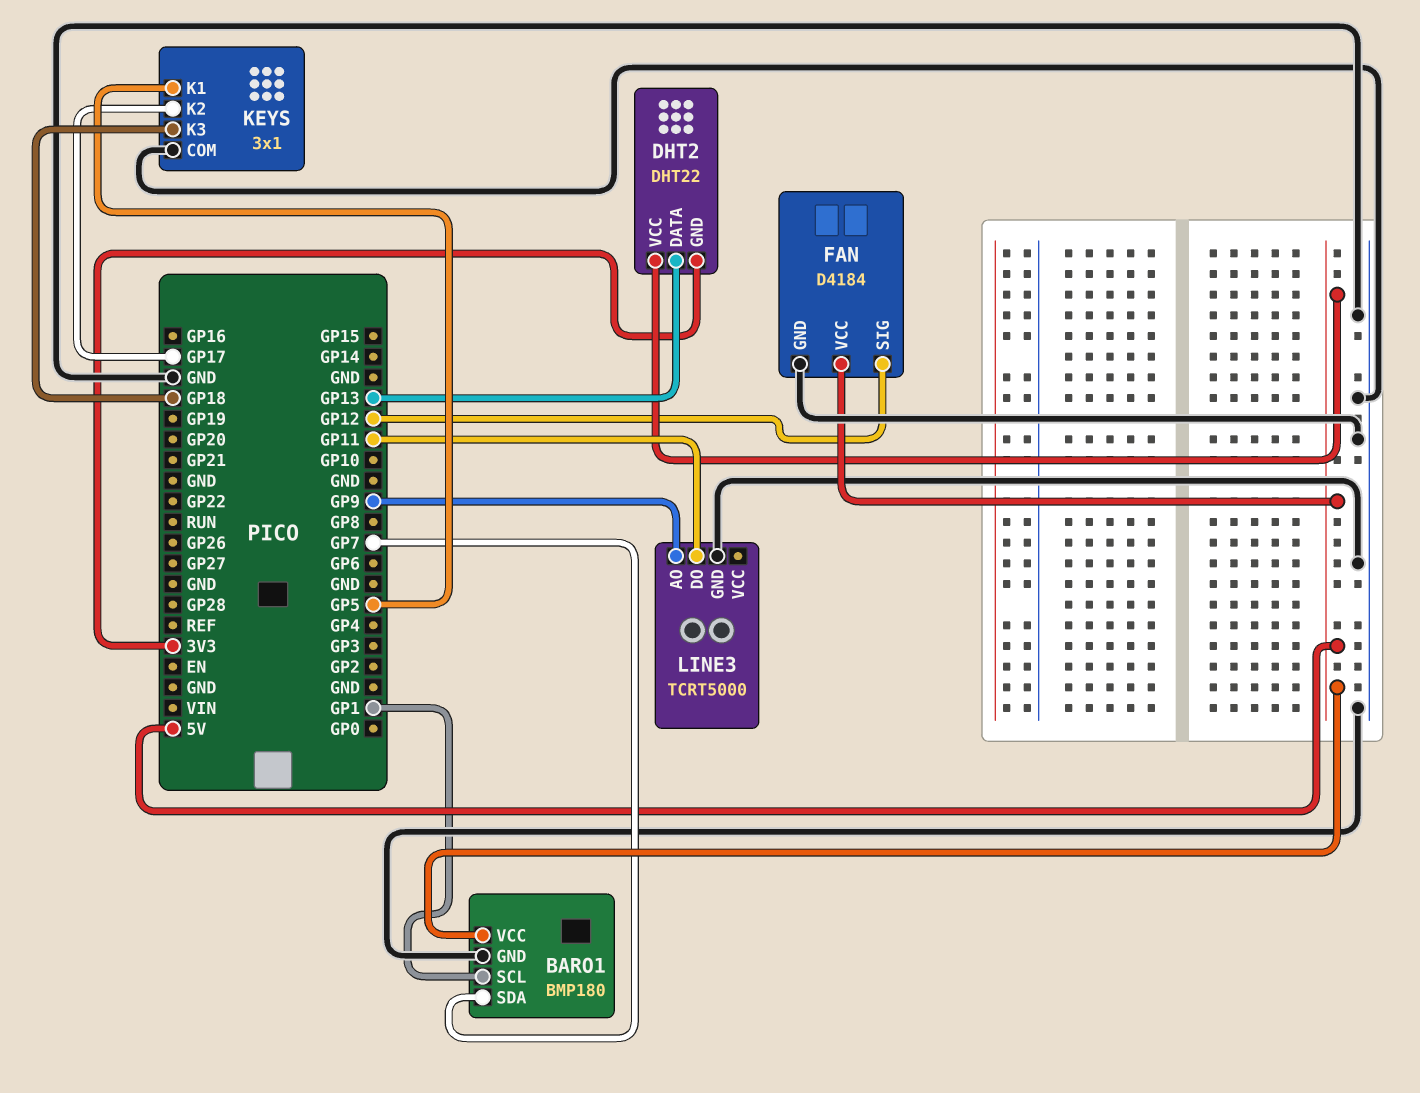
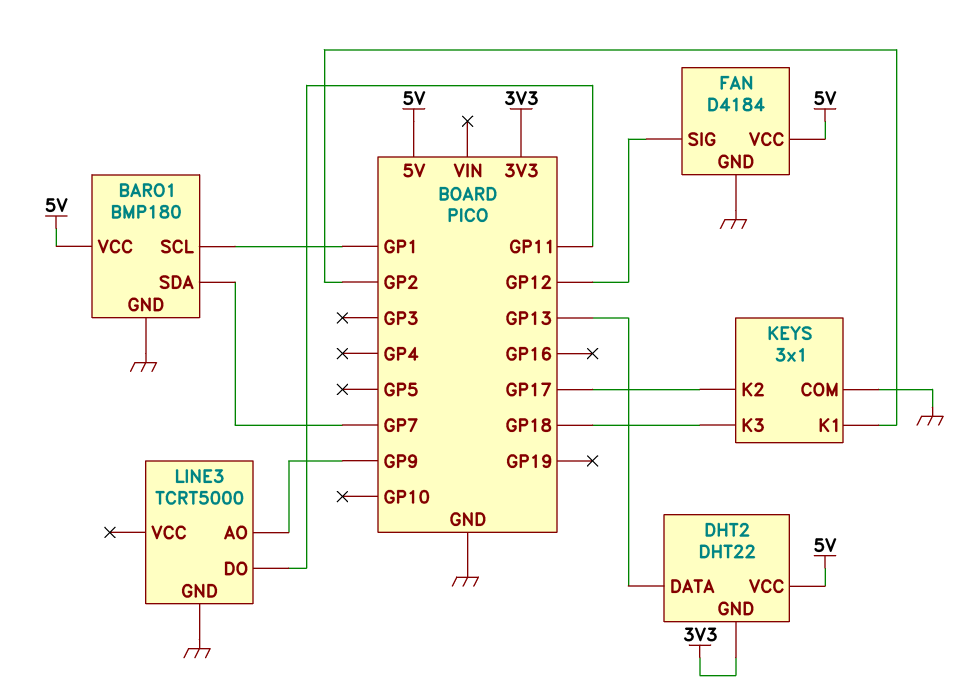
KEYS pin K1: GP5 -> GP2

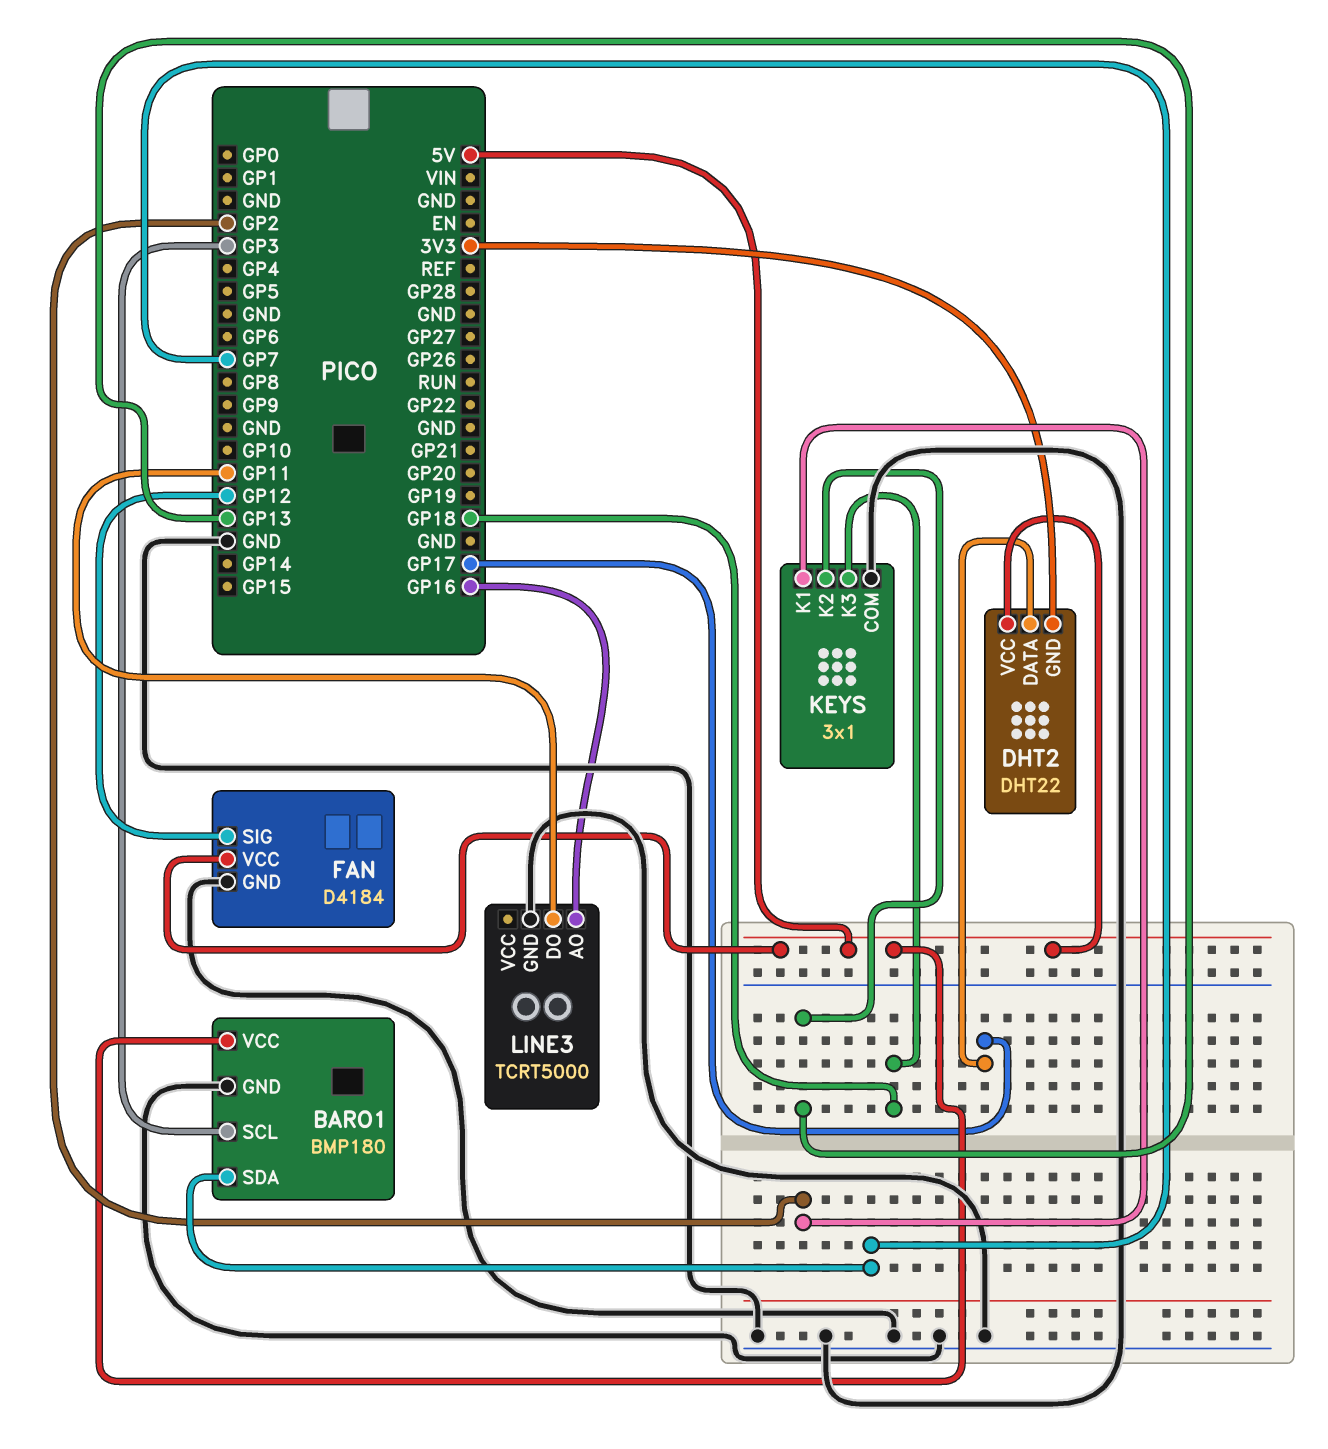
BARO1 pin SCL: GP1 -> GP3
DHT2 pin DATA: GP13 -> GP17
KEYS pin K2: GP17 -> GP13
LINE3 pin AO: GP9 -> GP16

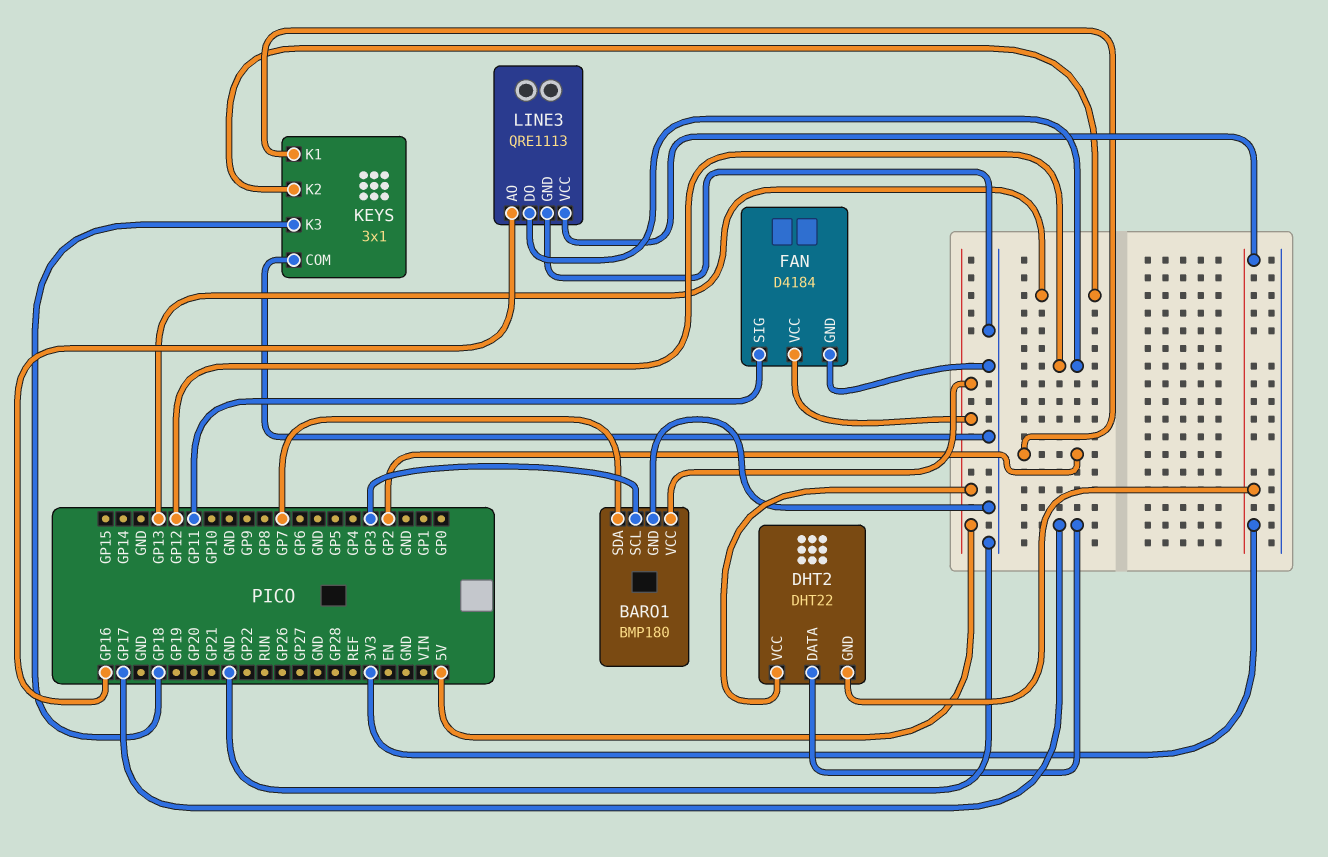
FAN pin SIG: GP12 -> GP11
LINE3: TCRT5000 -> QRE1113
LINE3 pin DO: GP11 -> GP12
LINE3 pin VCC: none -> 3V3

